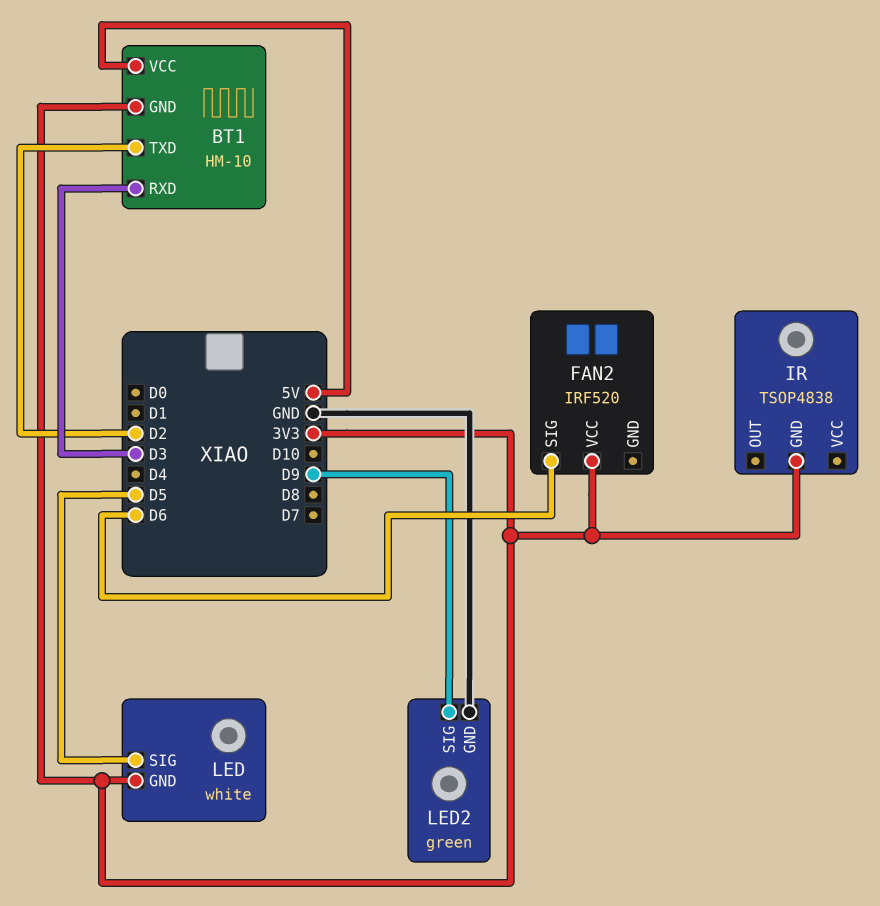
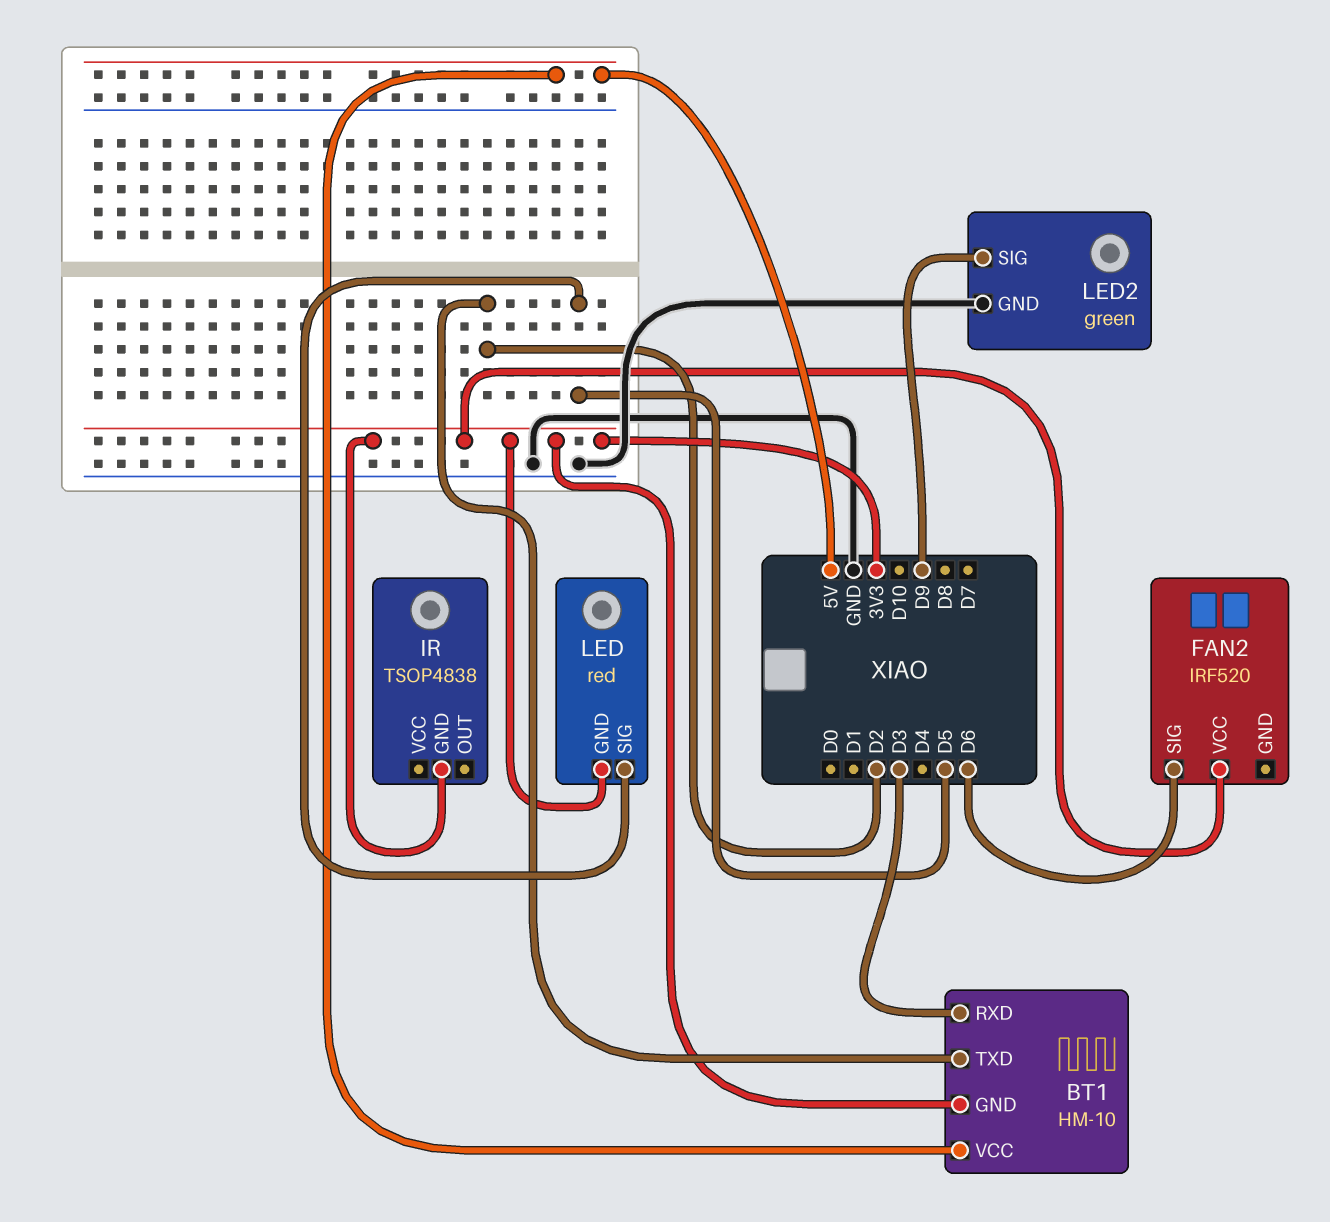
LED: white -> red

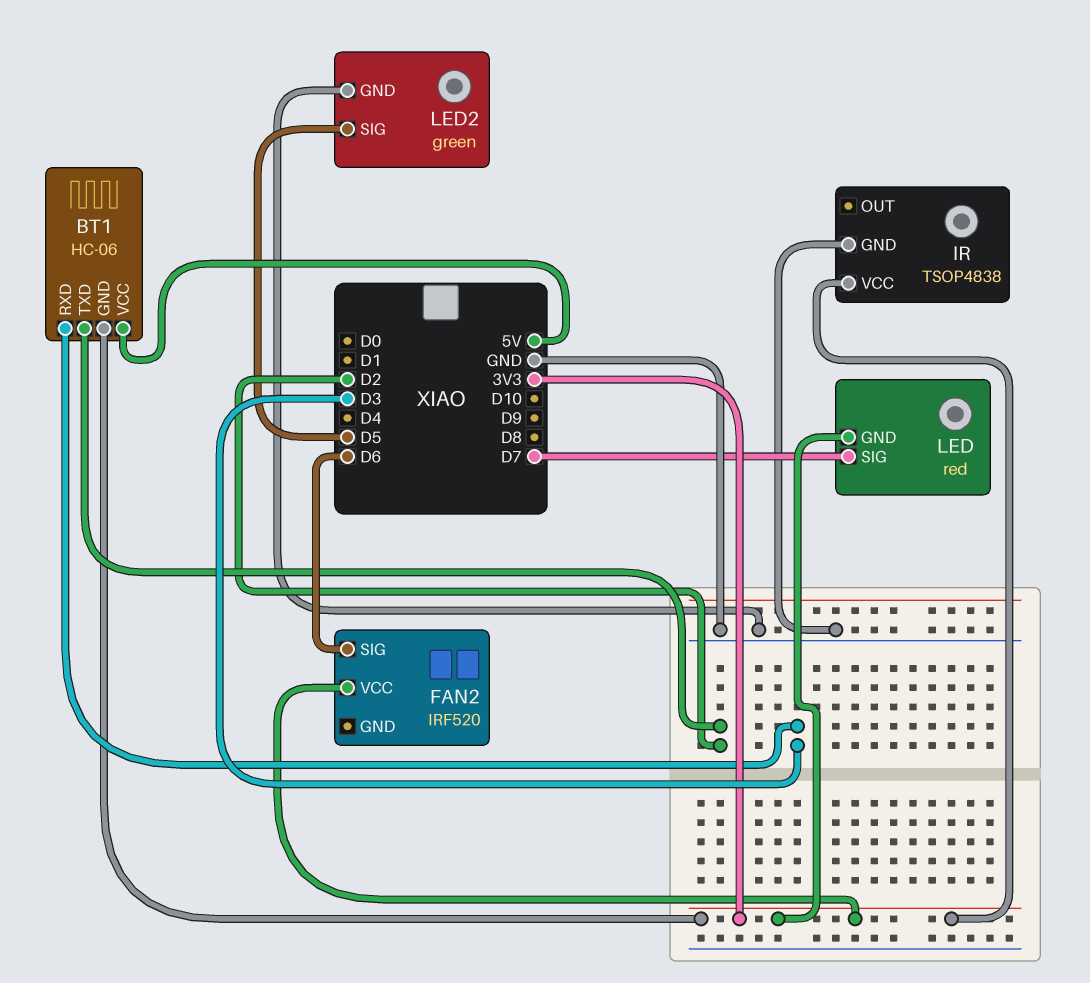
BT1: HM-10 -> HC-06
IR pin GND: 3V3 -> GND
IR pin VCC: none -> 3V3
LED pin SIG: D5 -> D7
LED2 pin SIG: D9 -> D5

